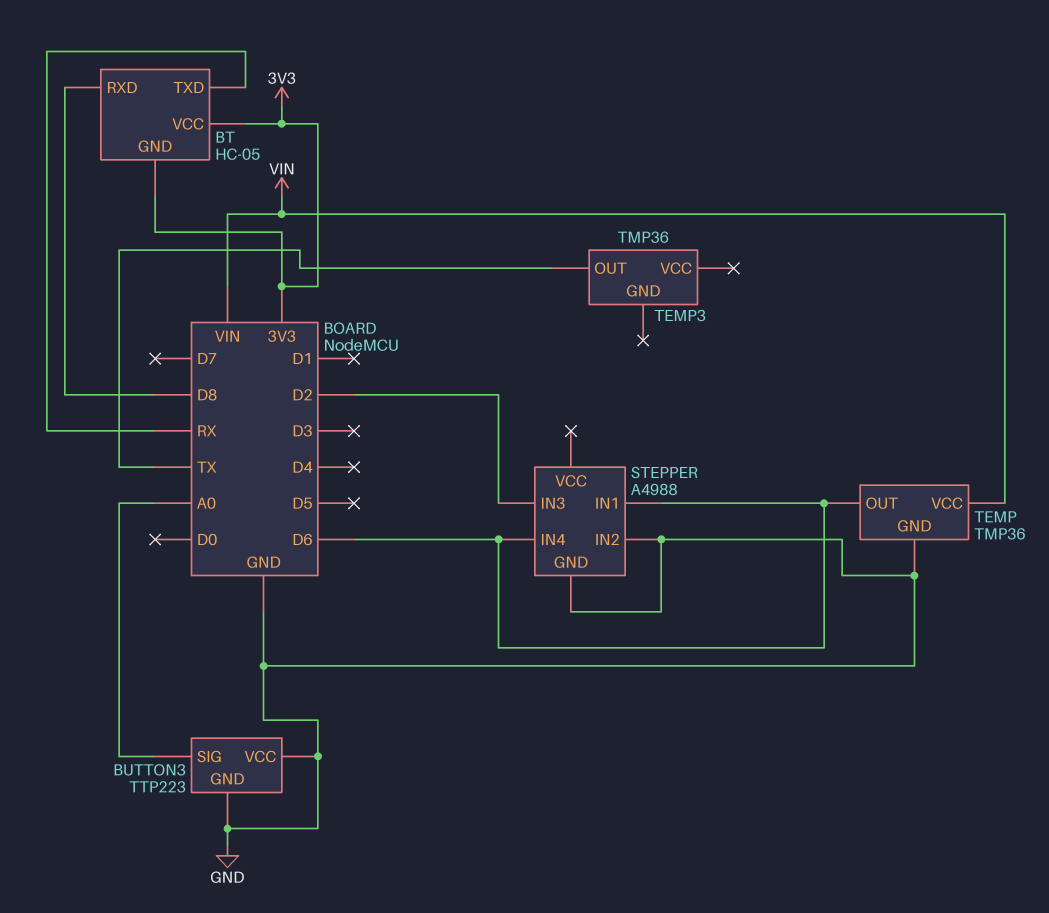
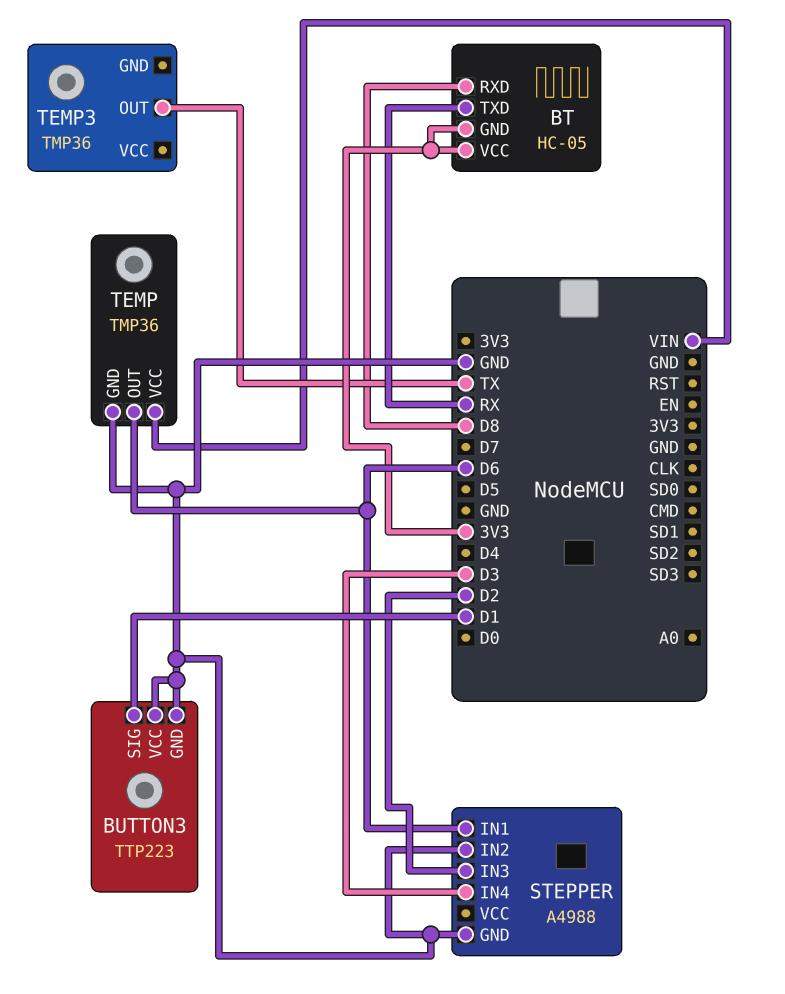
BUTTON3 pin SIG: A0 -> D1
STEPPER pin IN4: D6 -> D3

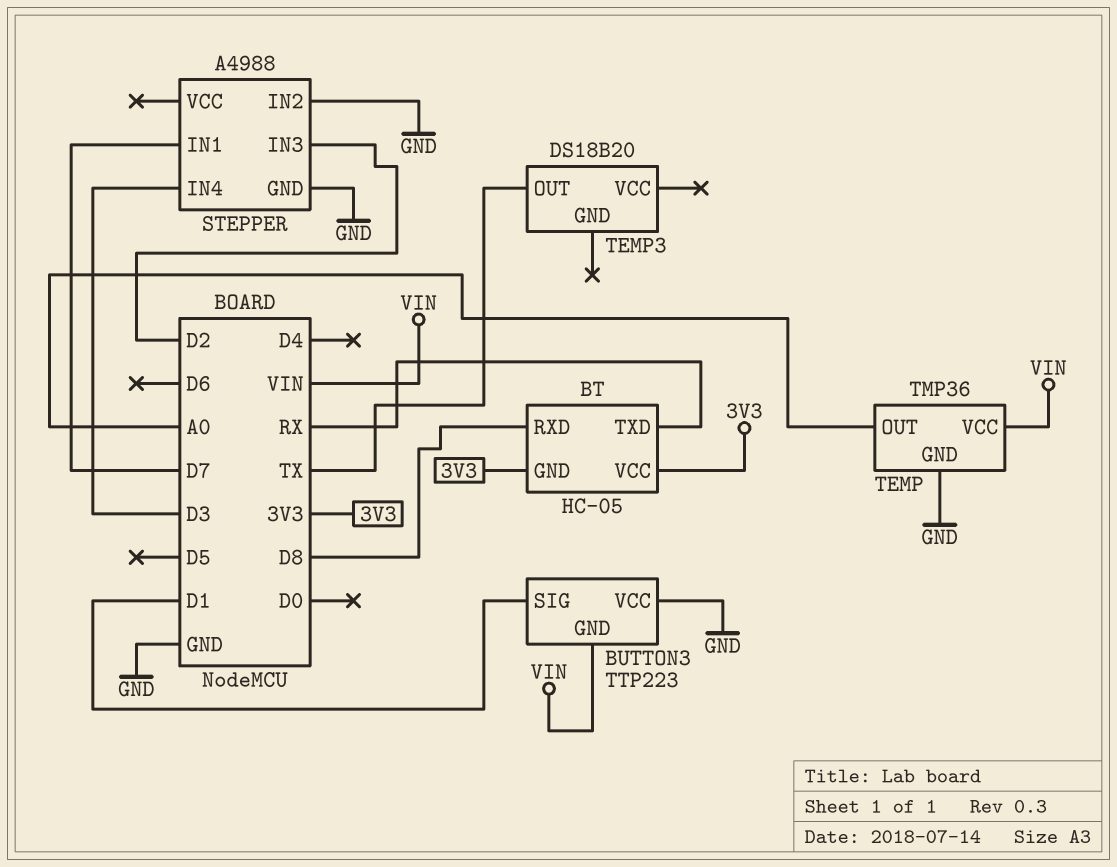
BUTTON3 pin GND: GND -> VIN
STEPPER pin IN1: D6 -> D7
TEMP pin OUT: D6 -> A0
TEMP3: TMP36 -> DS18B20

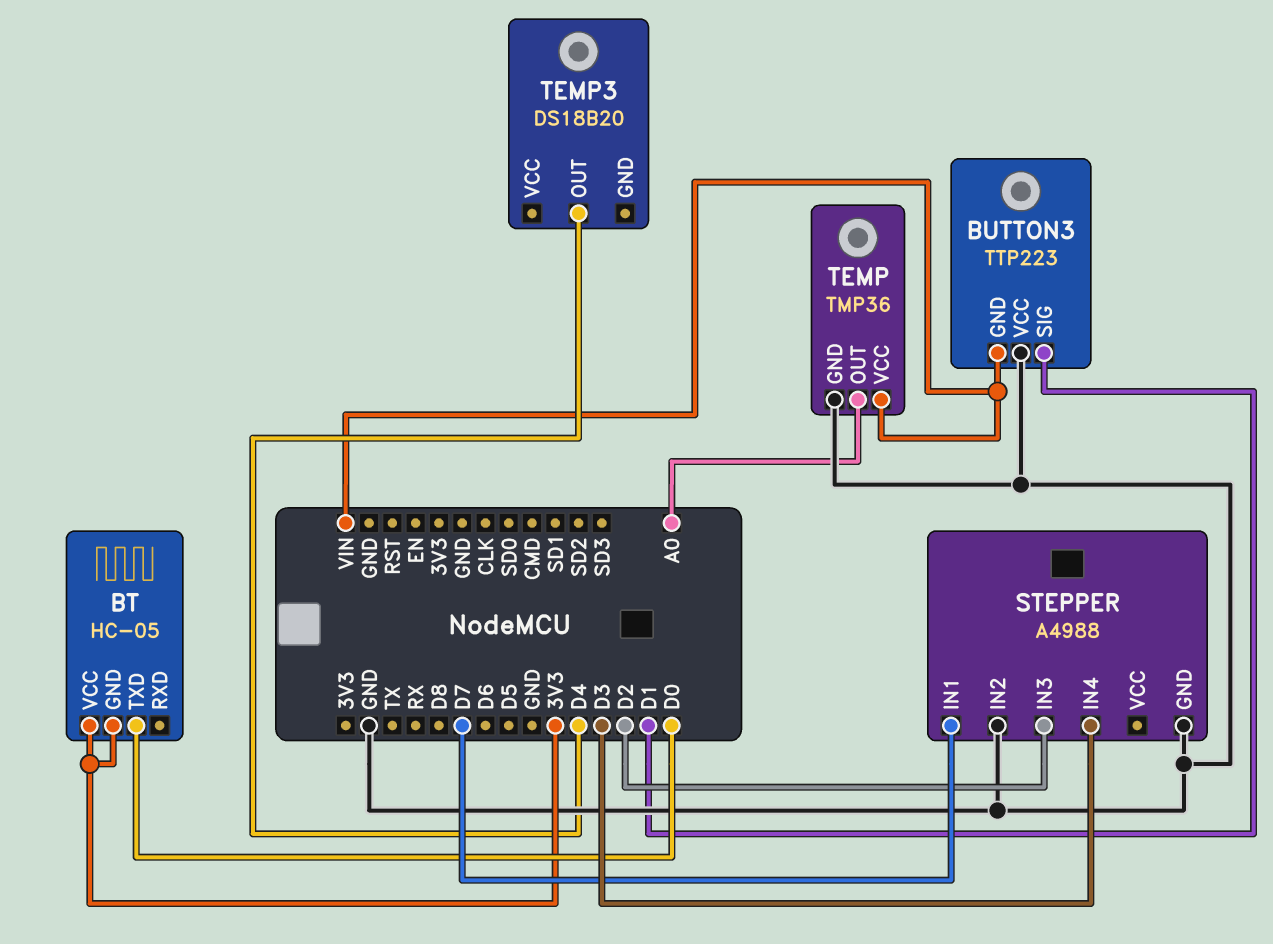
BT pin RXD: D8 -> none
BT pin TXD: RX -> D0
TEMP3 pin OUT: TX -> D4

